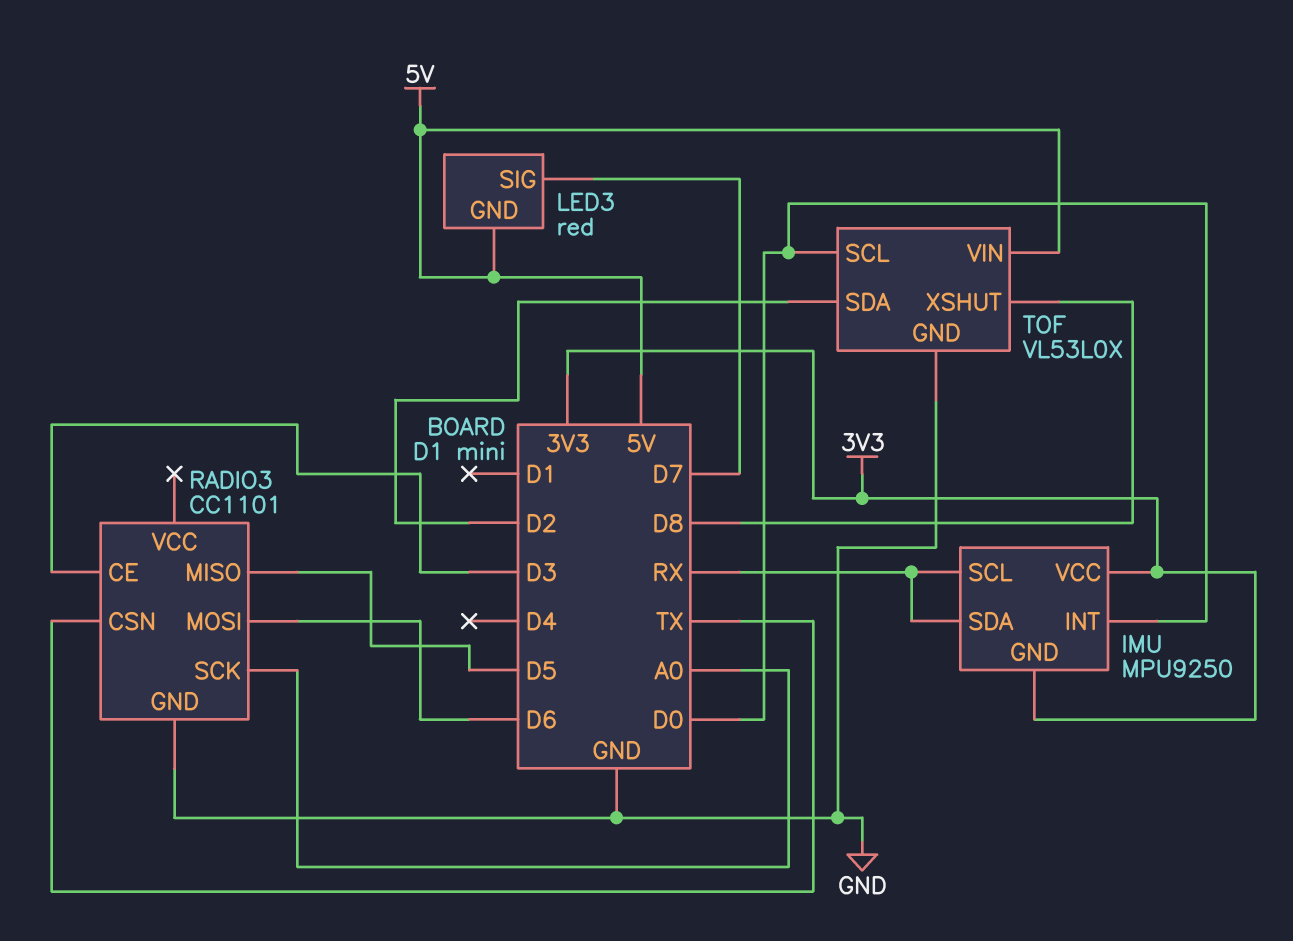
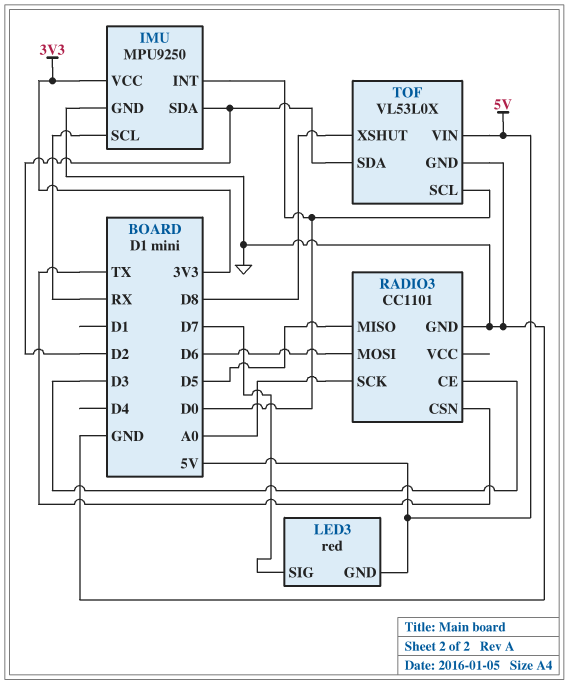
IMU pin GND: 3V3 -> GND
IMU pin SDA: RX -> D2

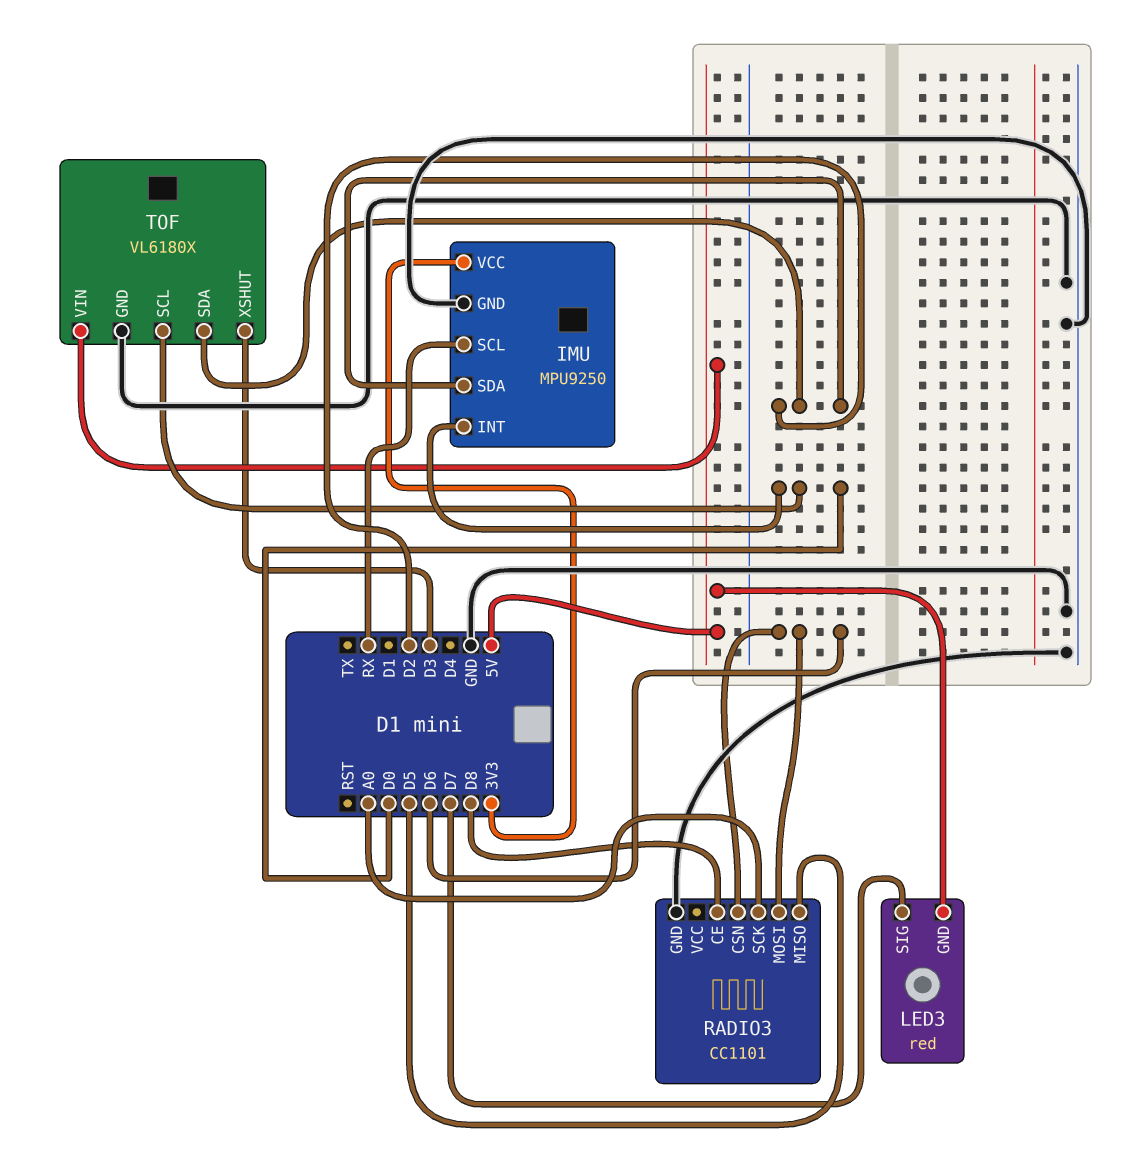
RADIO3 pin CE: D3 -> D8
RADIO3 pin CSN: TX -> D6
TOF: VL53L0X -> VL6180X
TOF pin XSHUT: D8 -> D3

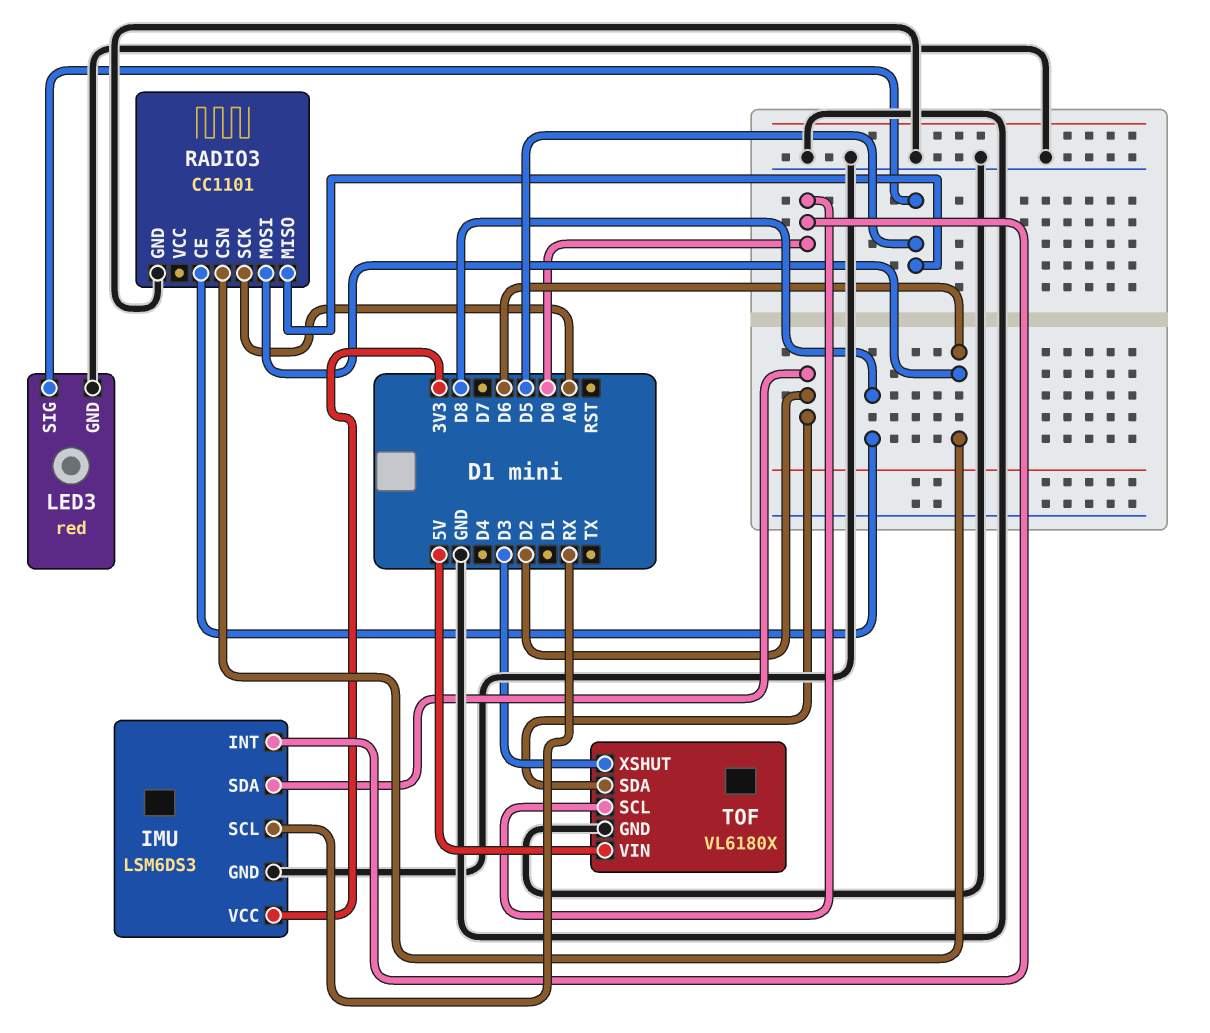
IMU: MPU9250 -> LSM6DS3
LED3 pin GND: 5V -> GND
LED3 pin SIG: D7 -> D5

